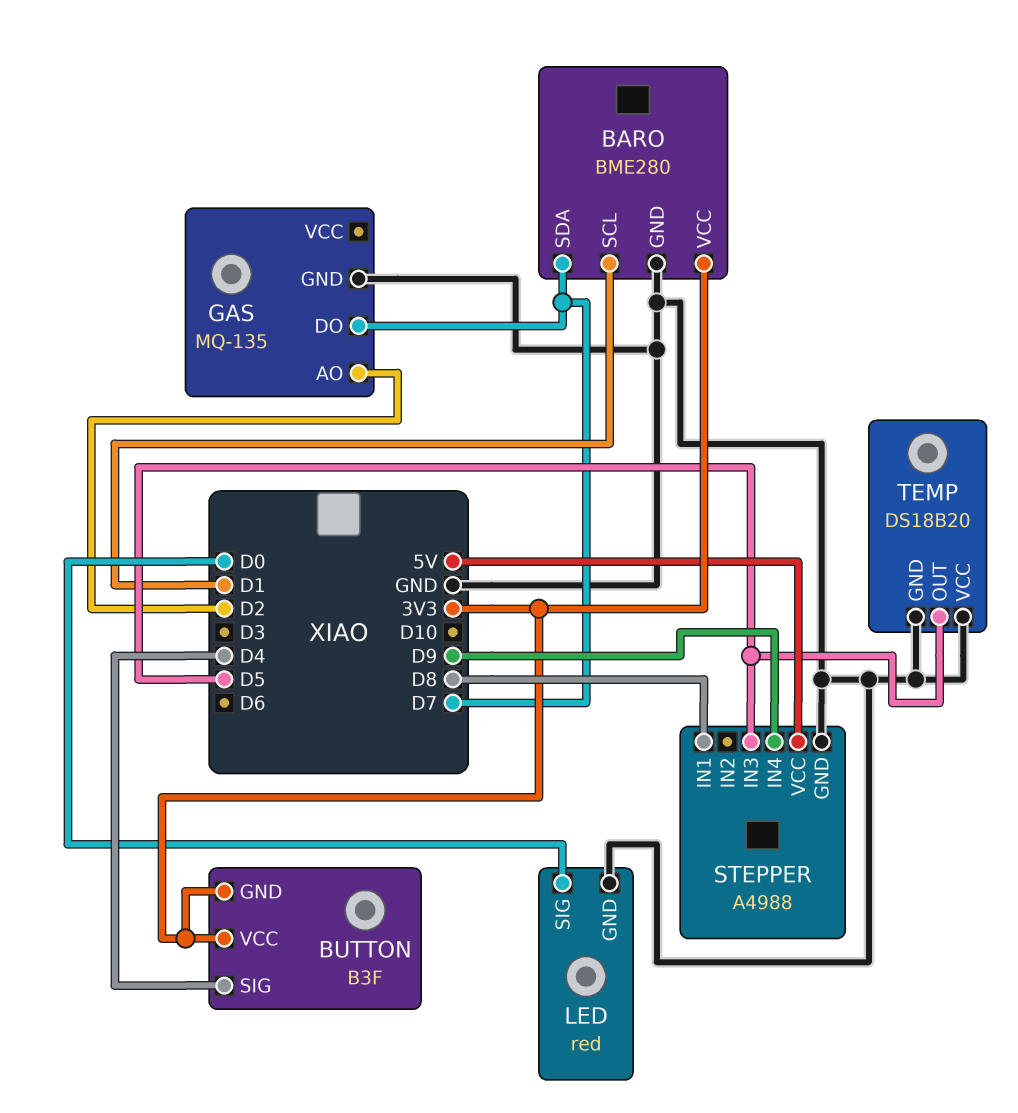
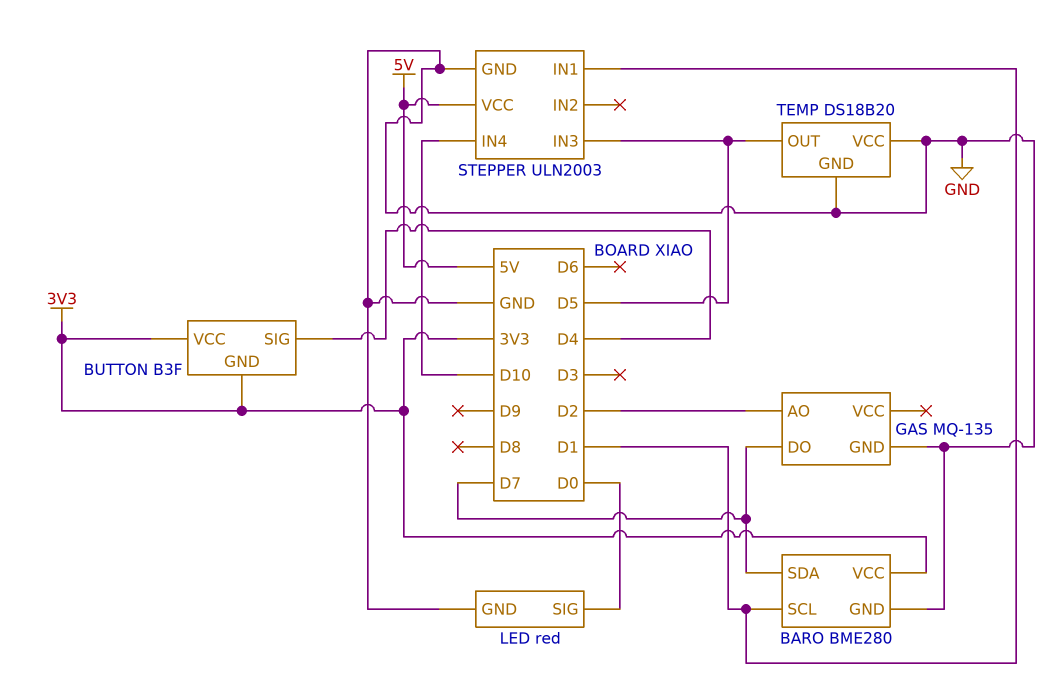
STEPPER: A4988 -> ULN2003
STEPPER pin IN1: D8 -> D1
STEPPER pin IN4: D9 -> D10

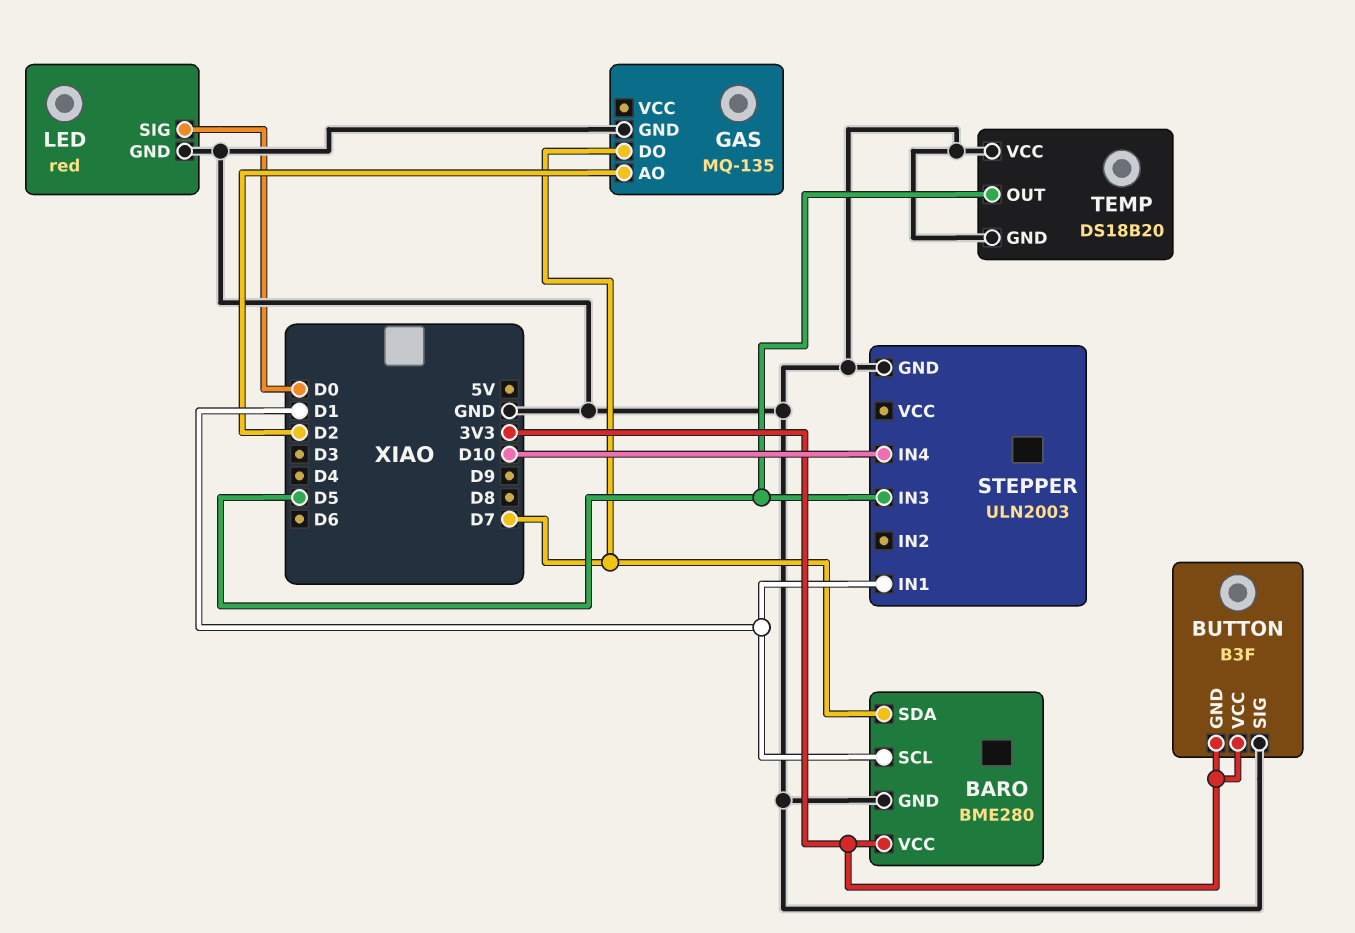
BUTTON pin SIG: D4 -> GND
STEPPER pin VCC: 5V -> none

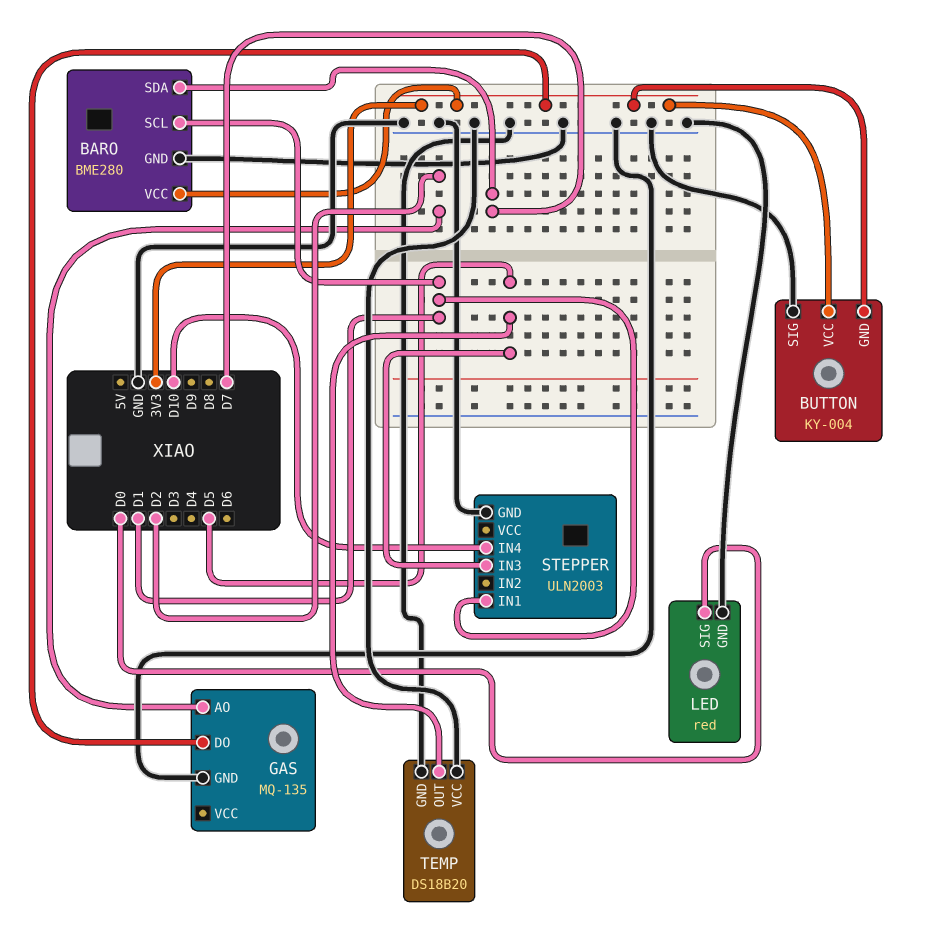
BUTTON: B3F -> KY-004
GAS pin DO: D7 -> 3V3

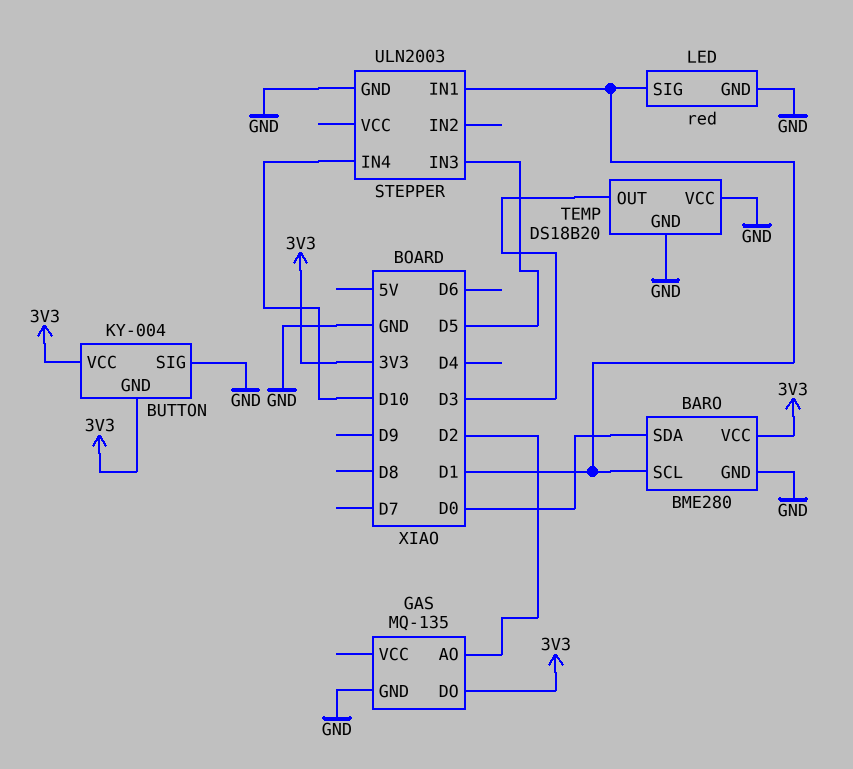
BARO pin SDA: D7 -> D0
LED pin SIG: D0 -> D1
TEMP pin OUT: D5 -> D3

